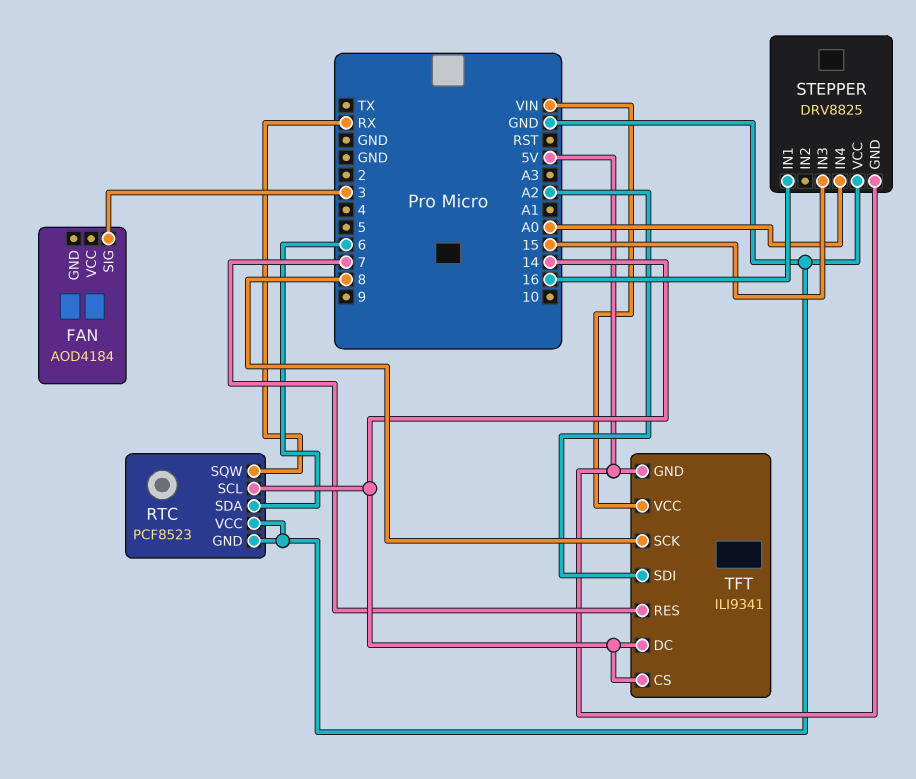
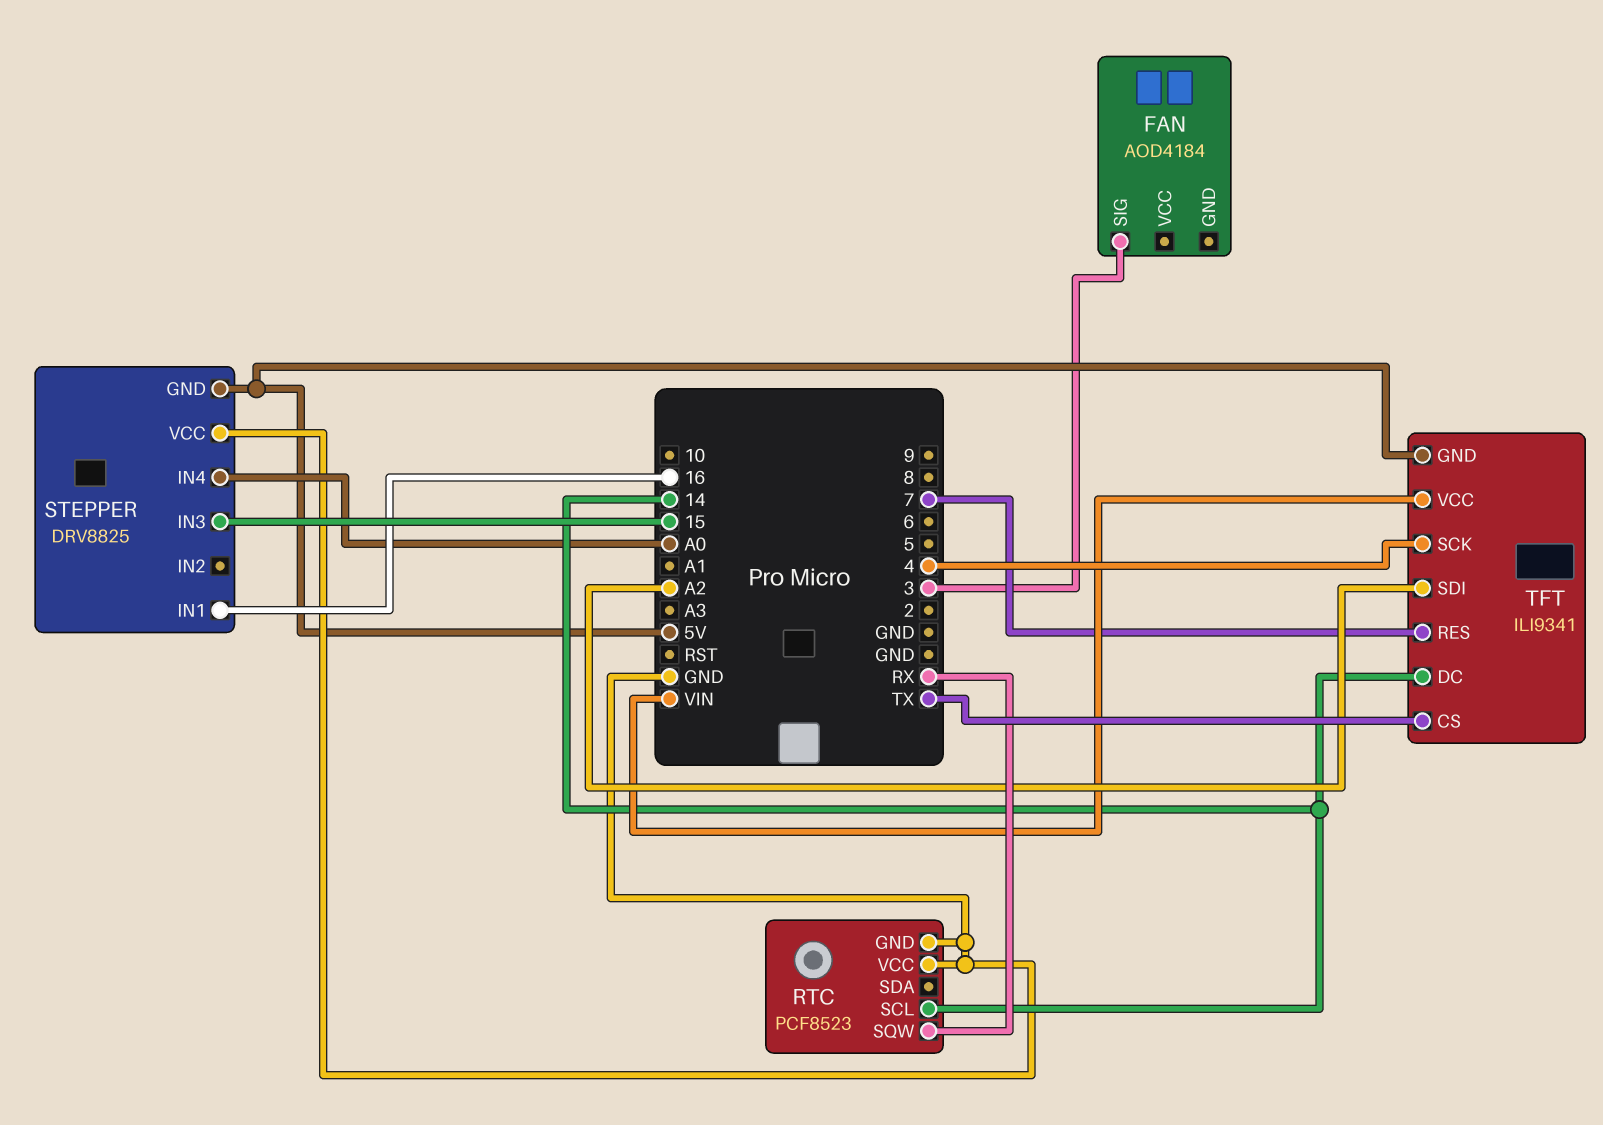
RTC pin SDA: 6 -> none
TFT pin CS: 14 -> TX
TFT pin SCK: 8 -> 4

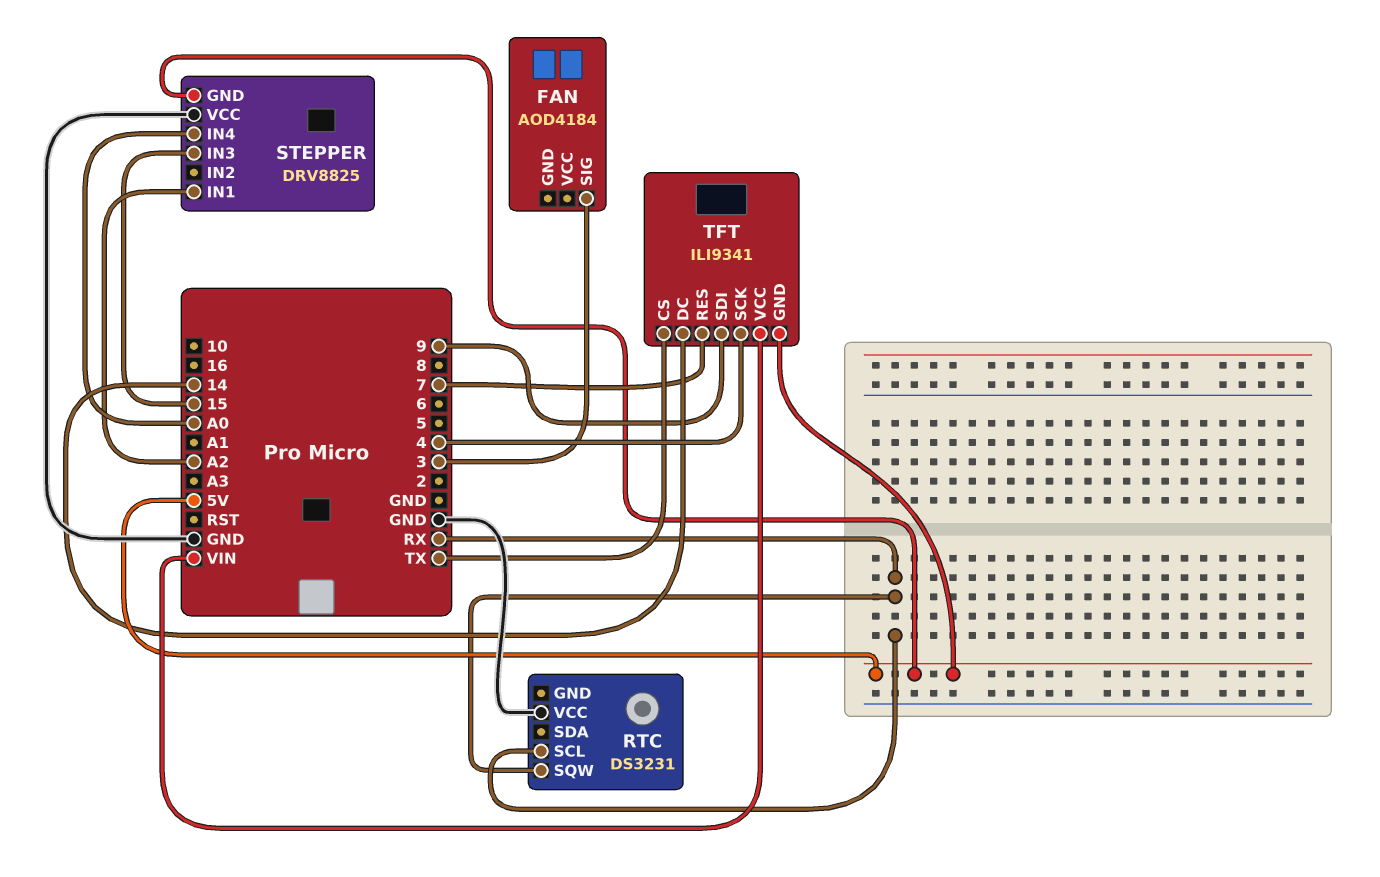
RTC: PCF8523 -> DS3231
RTC pin GND: GND -> none
RTC pin SCL: 14 -> RX
STEPPER pin IN1: 16 -> A2
TFT pin SDI: A2 -> 9

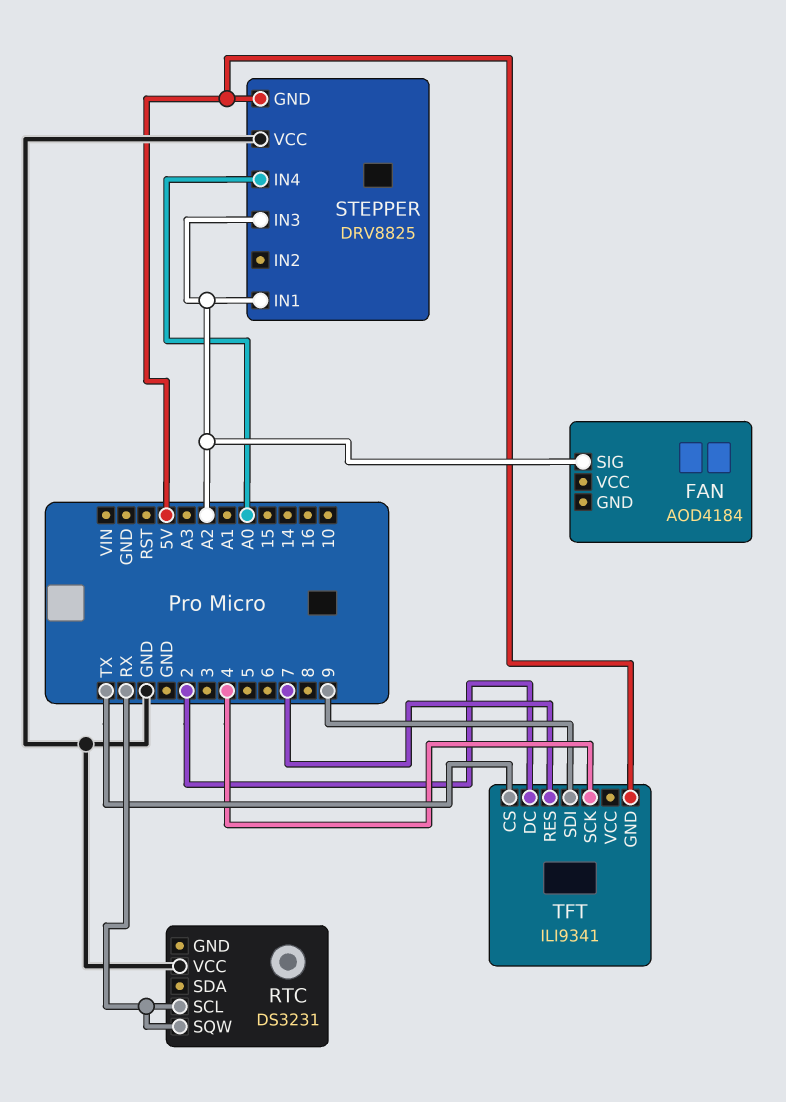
FAN pin SIG: 3 -> A2
STEPPER pin IN3: 15 -> A2
TFT pin DC: 14 -> 2
TFT pin VCC: VIN -> none

